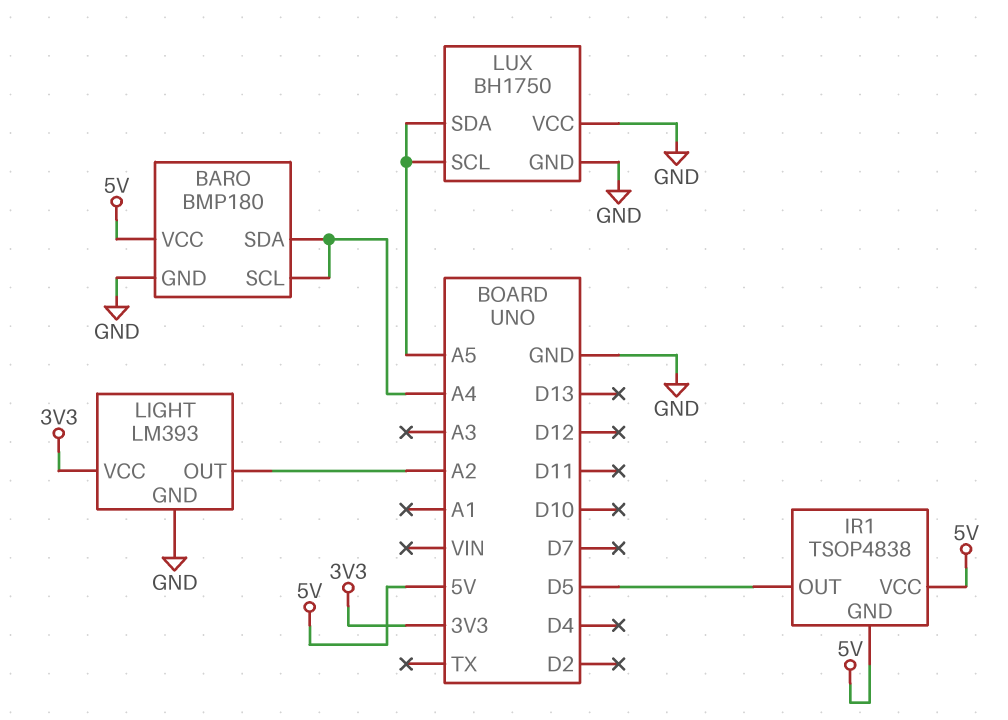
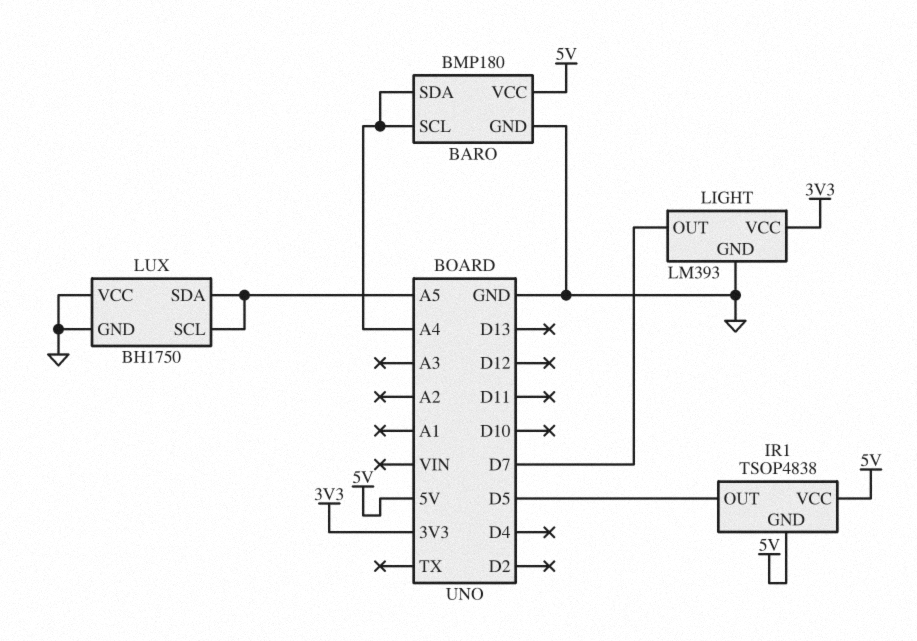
LIGHT pin OUT: A2 -> D7

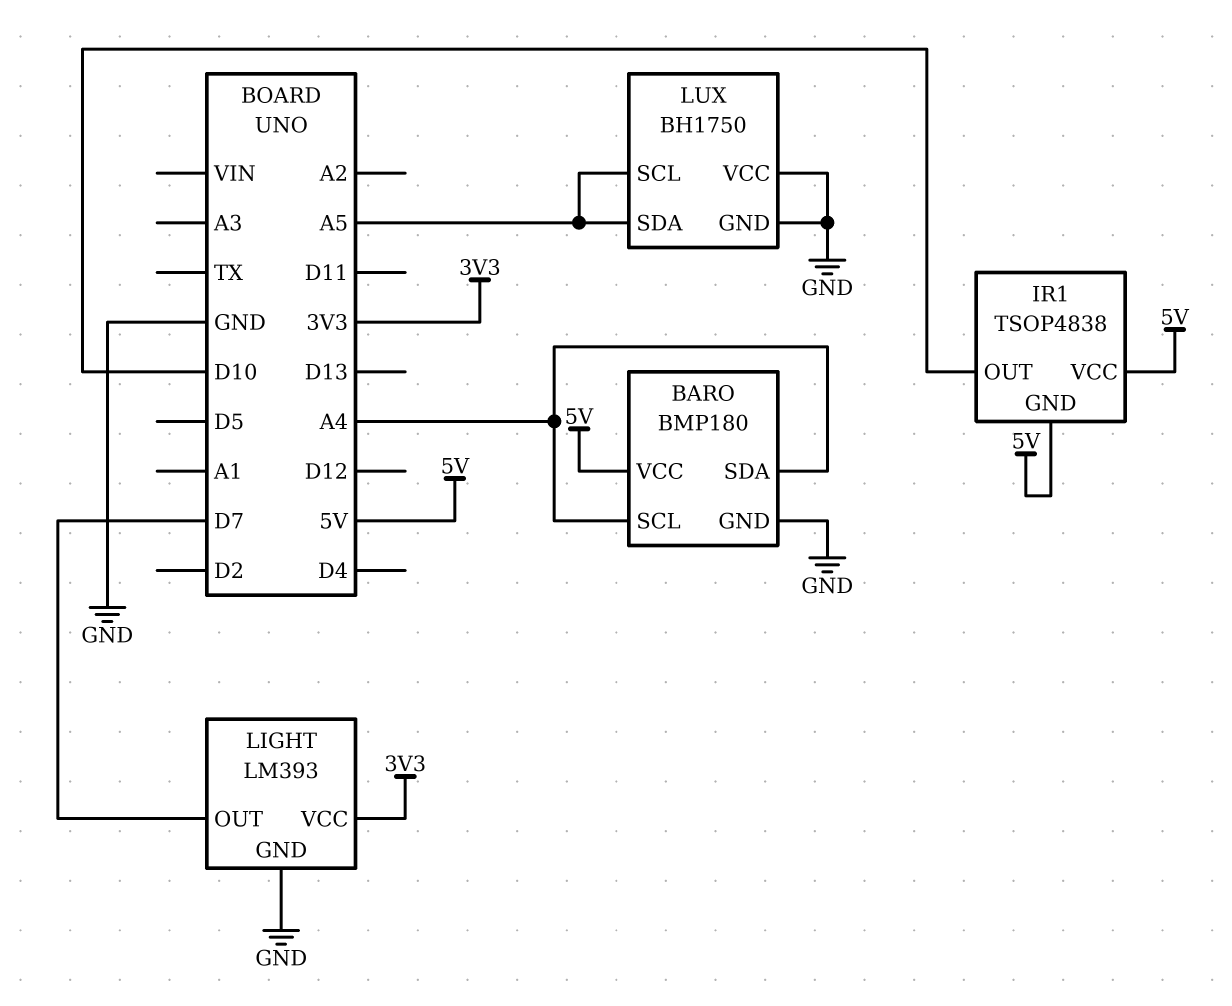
IR1 pin OUT: D5 -> D10

